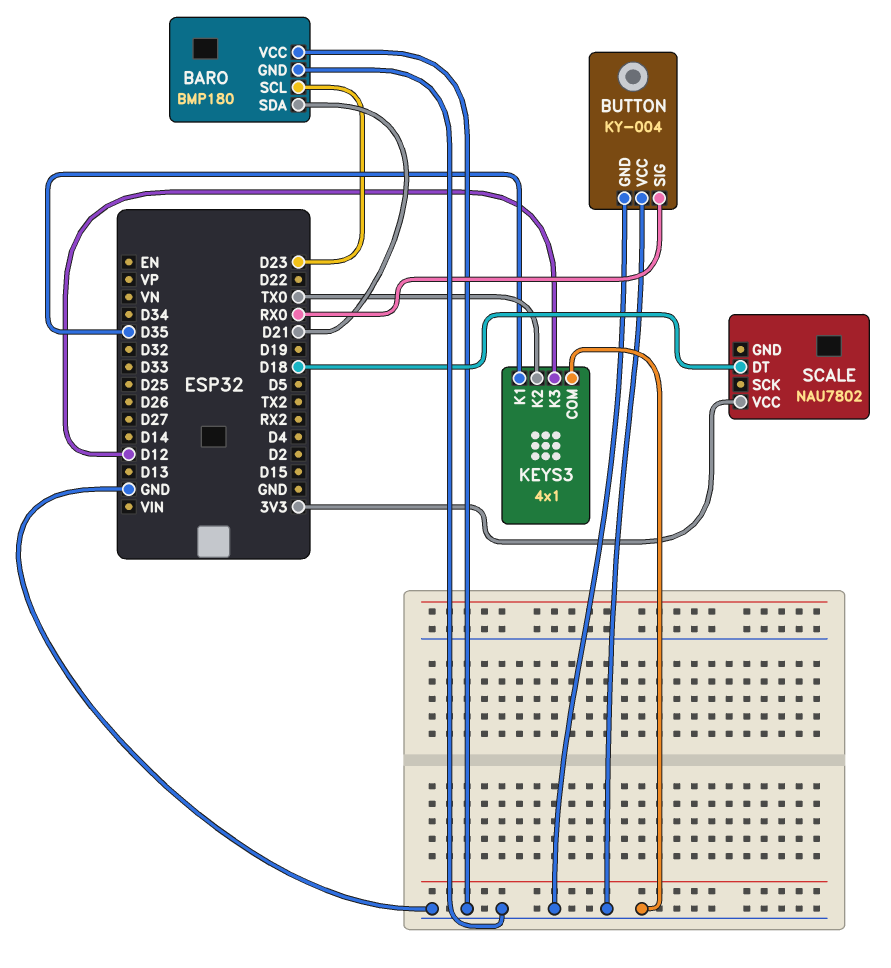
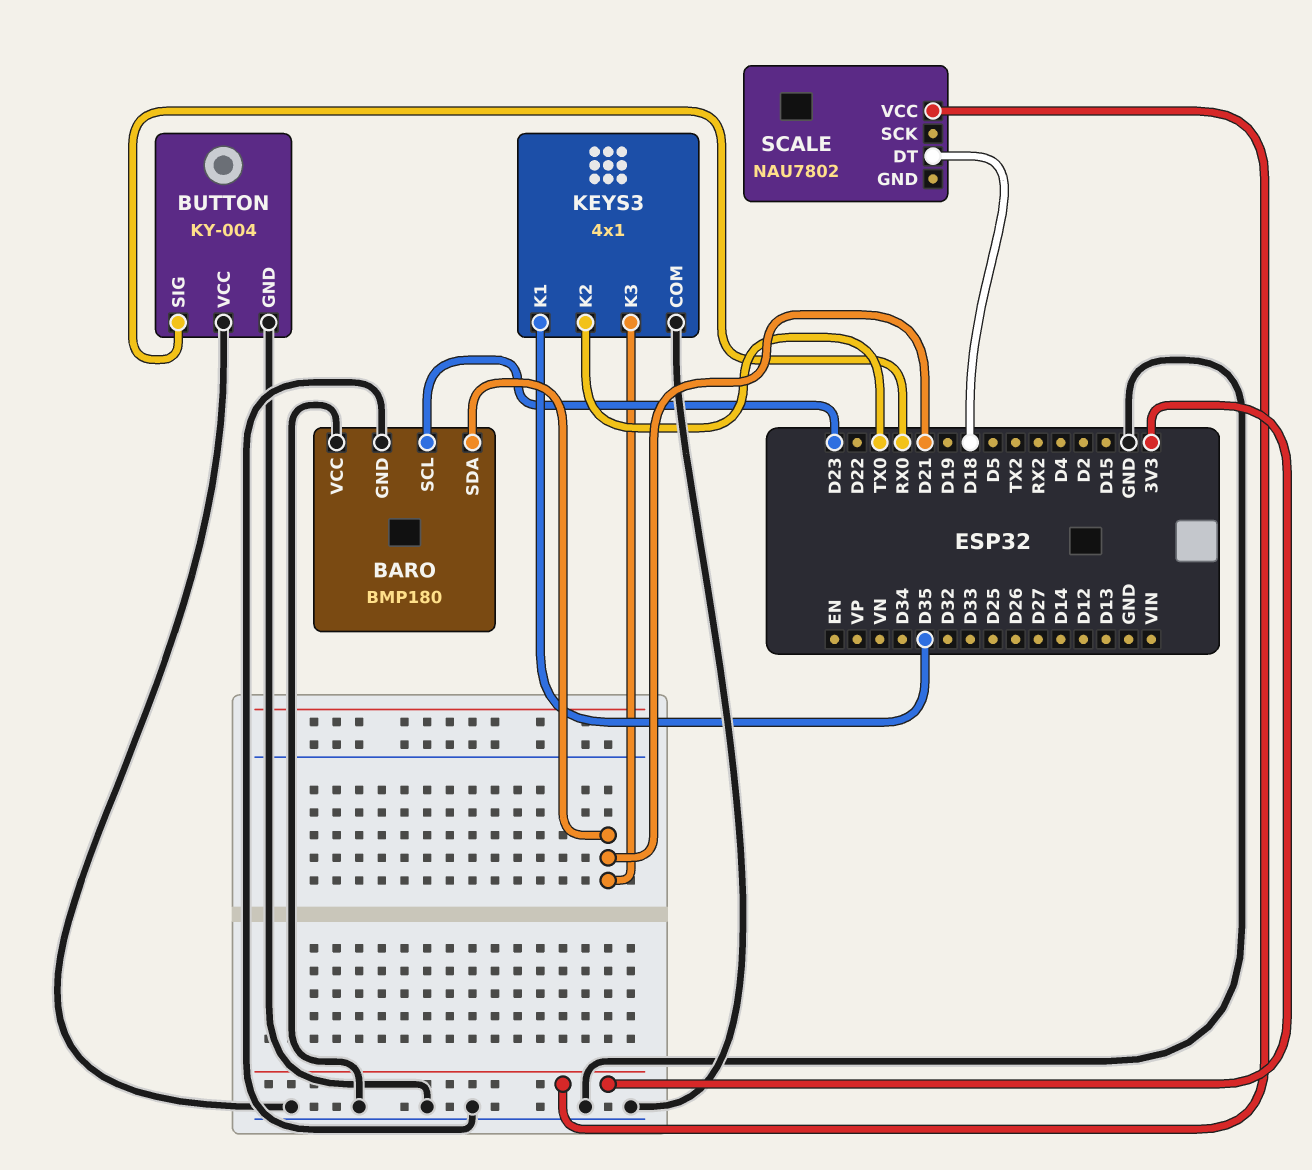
KEYS3 pin K3: D12 -> D21

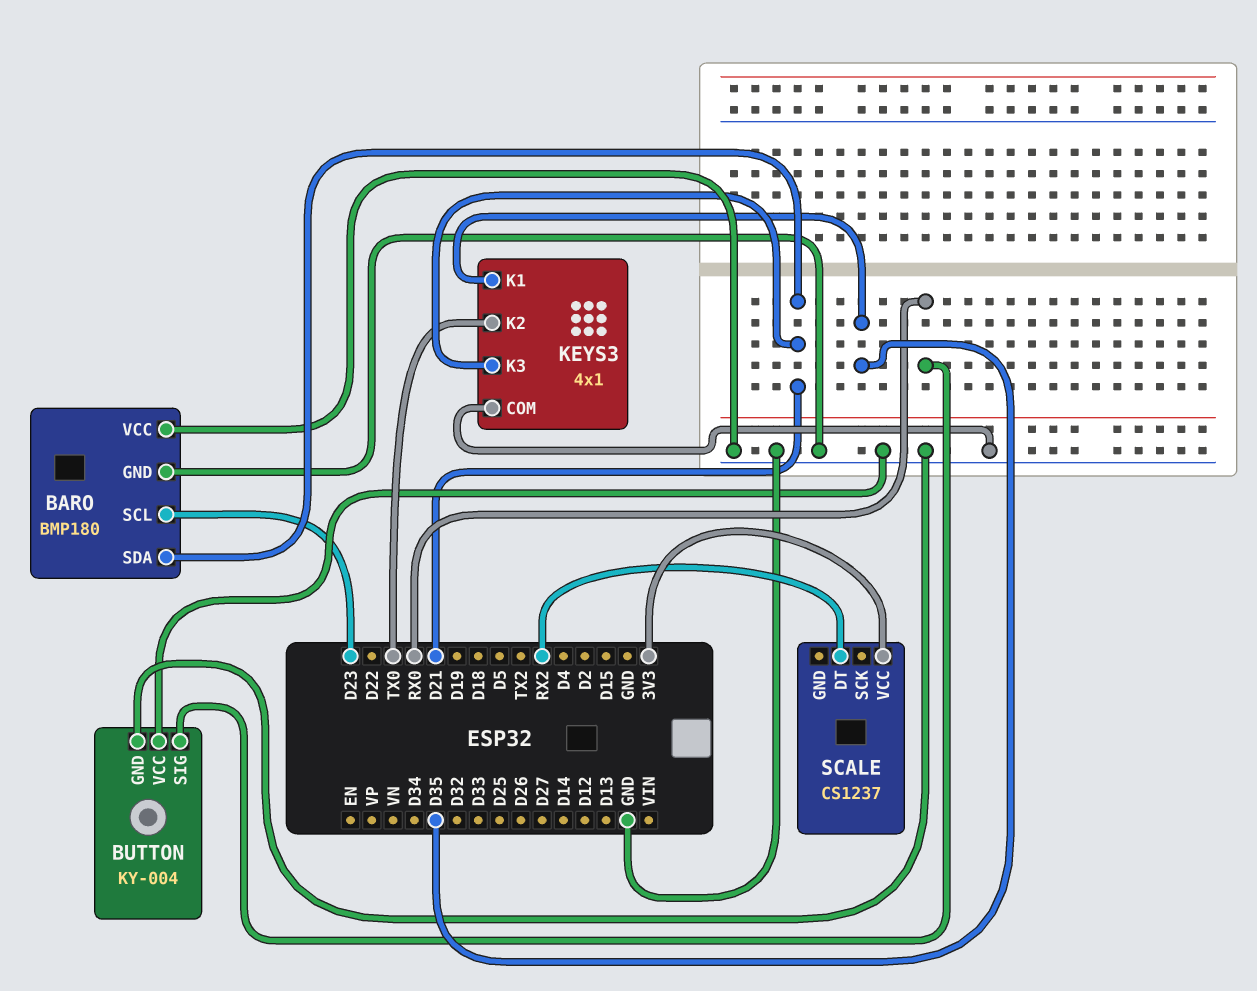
SCALE: NAU7802 -> CS1237
SCALE pin DT: D18 -> RX2

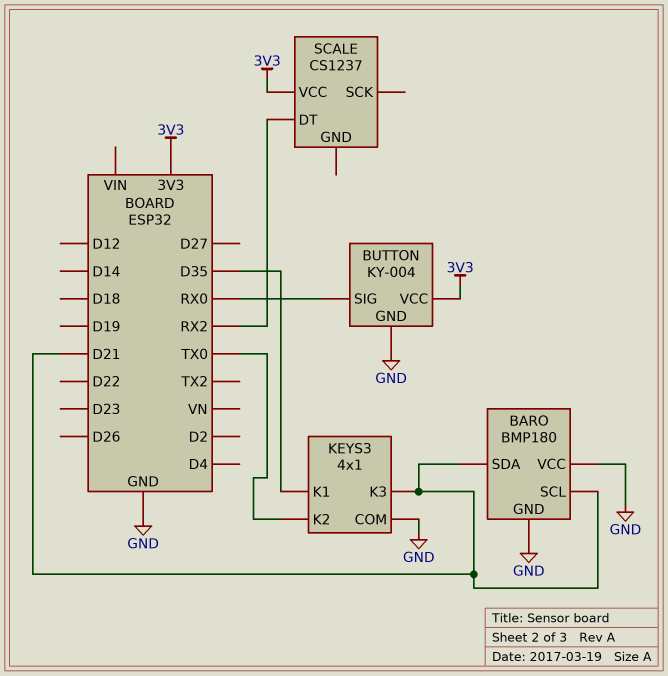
BARO pin SCL: D23 -> D21
BUTTON pin VCC: GND -> 3V3

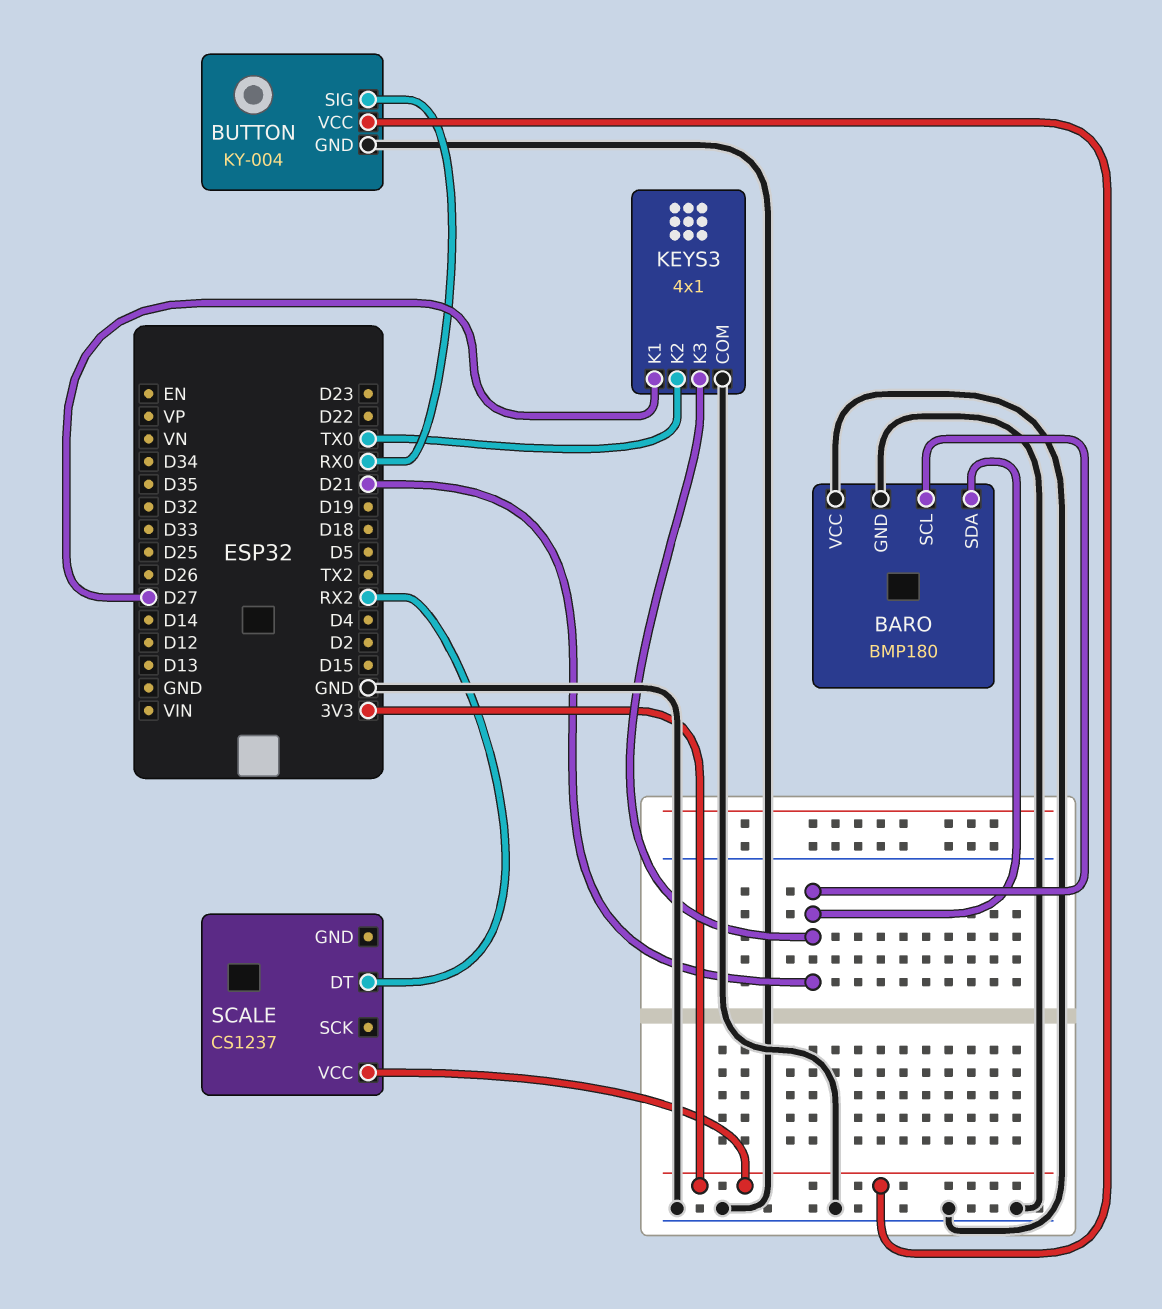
KEYS3 pin K1: D35 -> D27

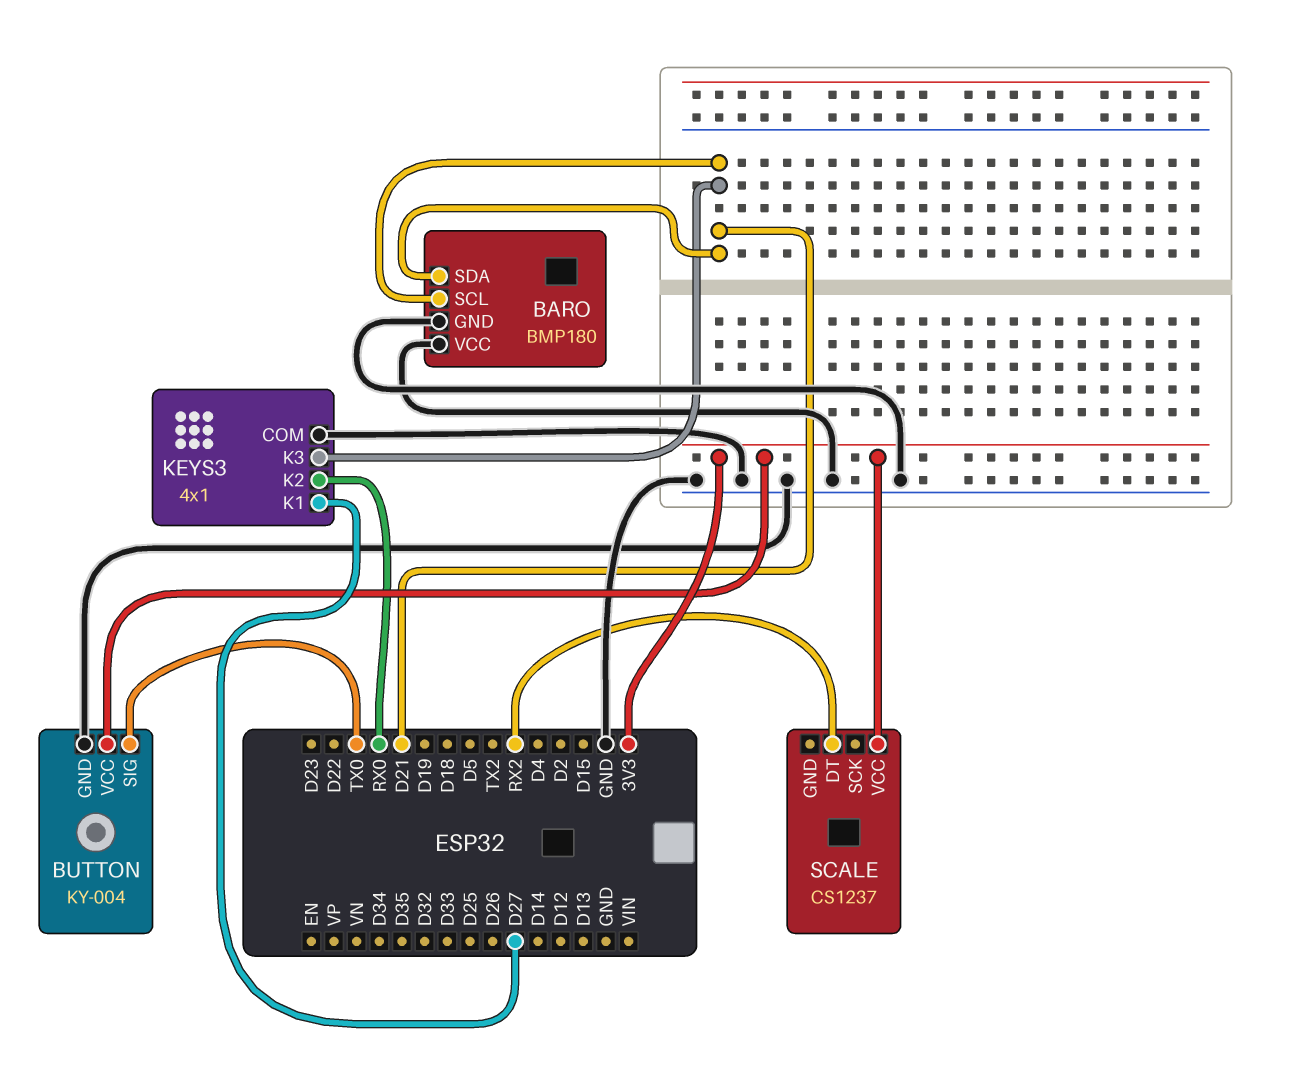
BUTTON pin SIG: RX0 -> TX0
KEYS3 pin K2: TX0 -> RX0

